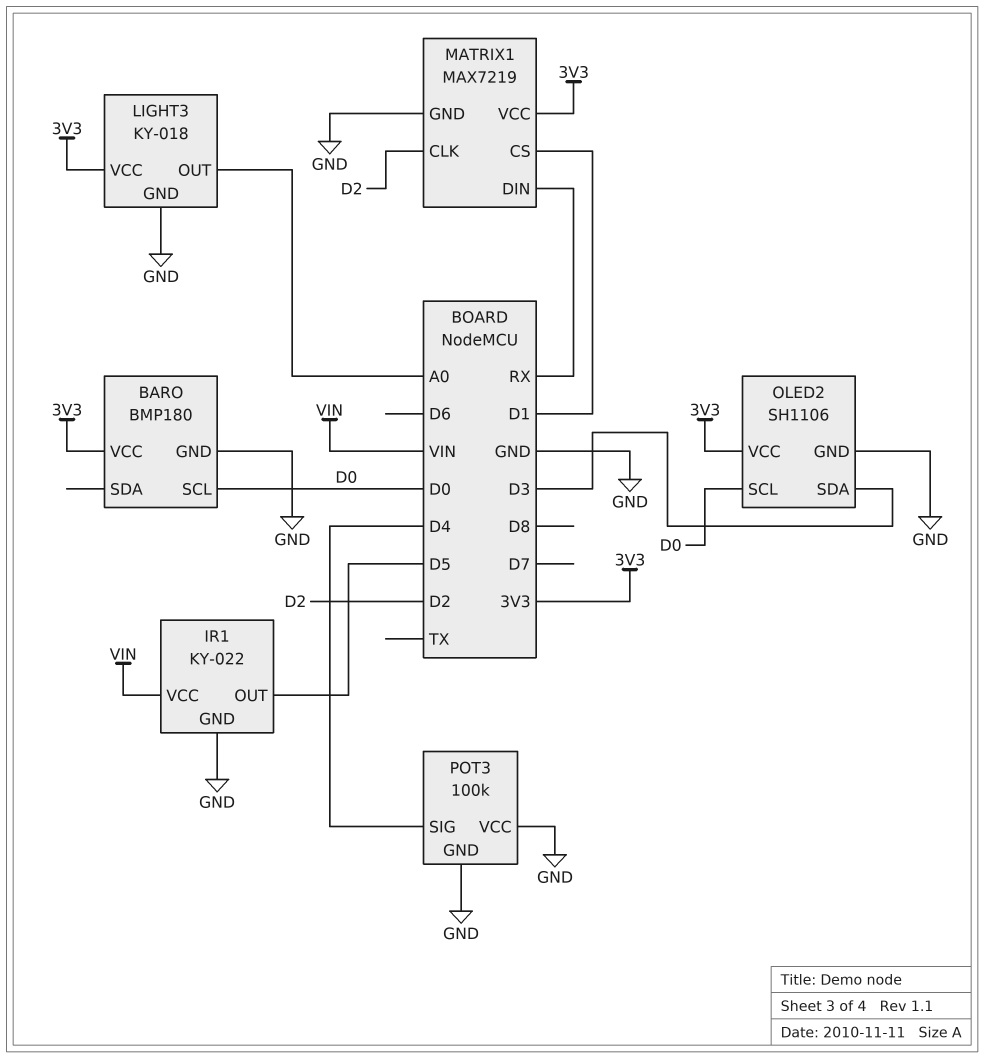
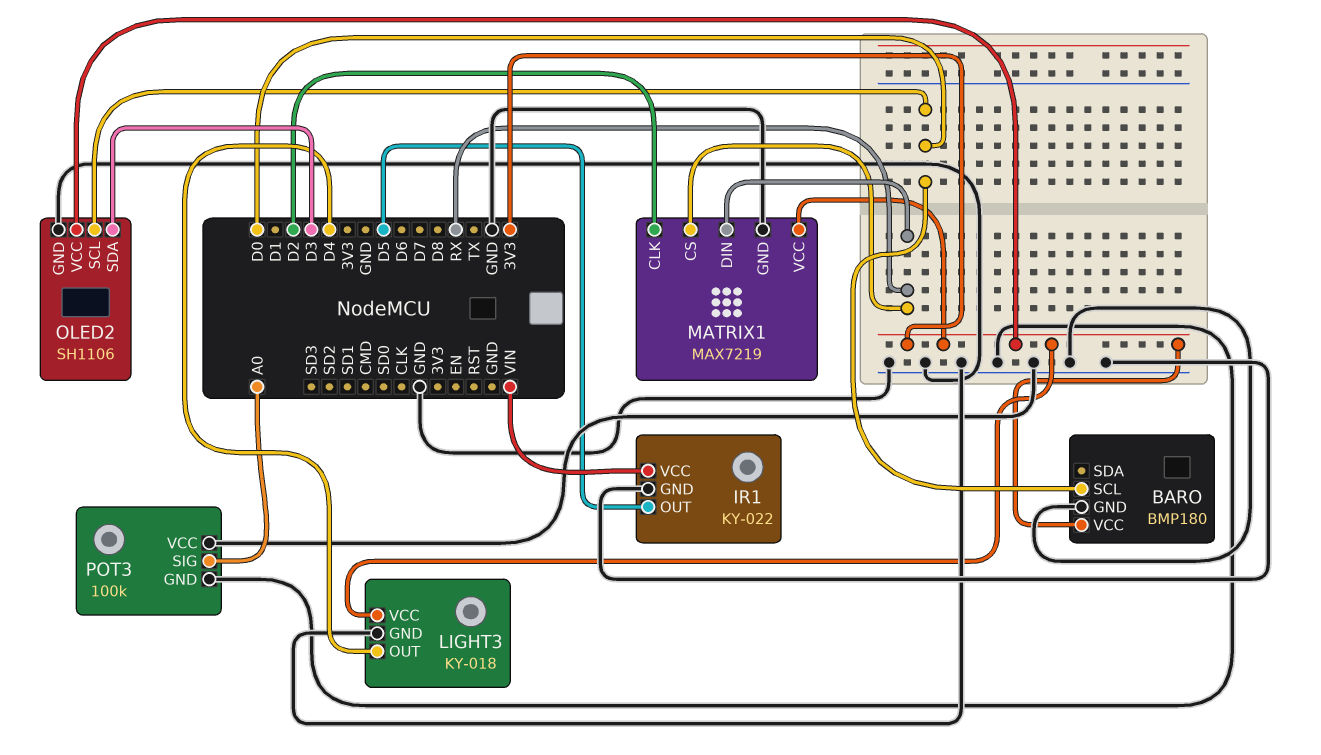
LIGHT3 pin OUT: A0 -> D4
MATRIX1 pin CS: D1 -> RX
POT3 pin SIG: D4 -> A0

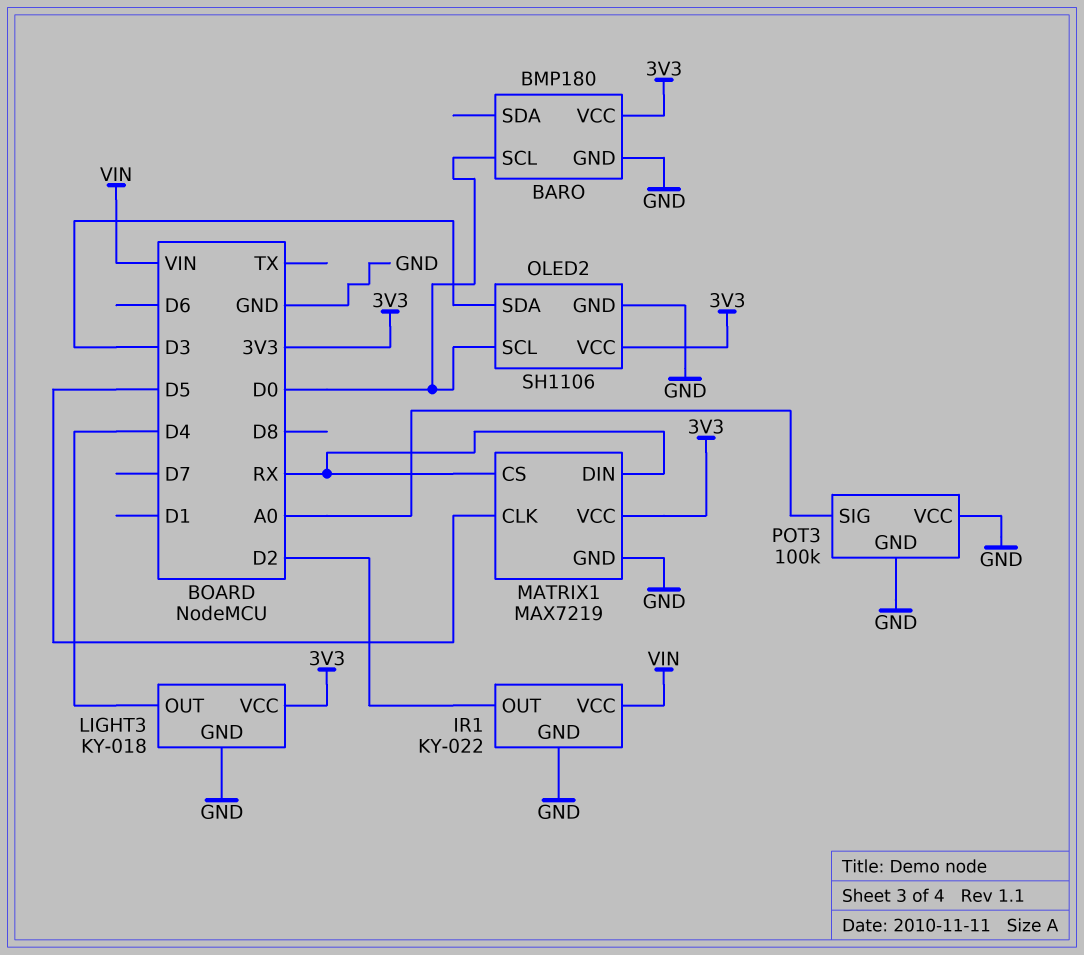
IR1 pin OUT: D5 -> D2
MATRIX1 pin CLK: D2 -> D5

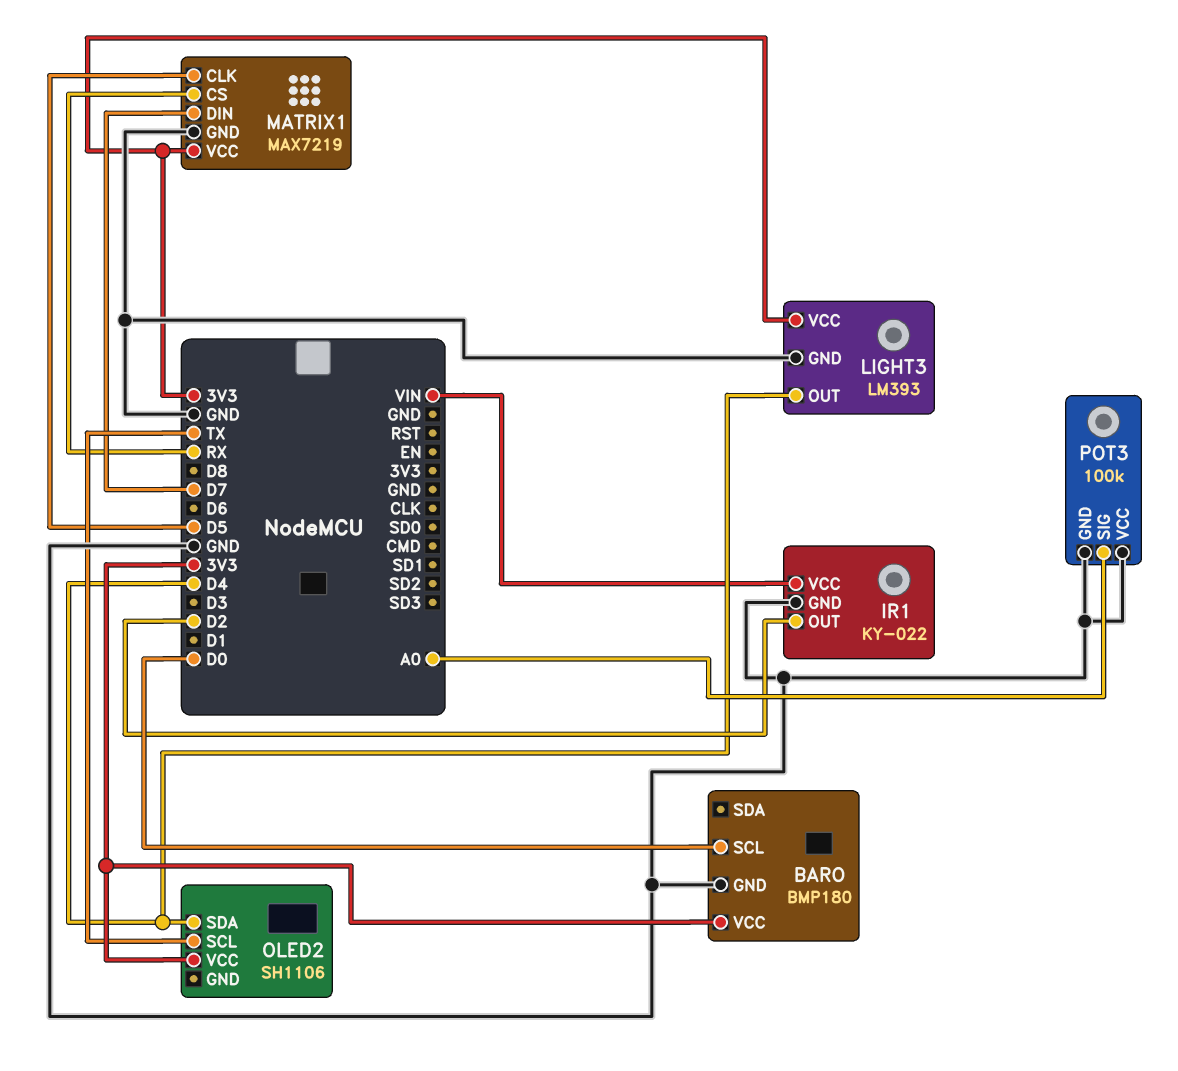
LIGHT3: KY-018 -> LM393
MATRIX1 pin DIN: RX -> D7
OLED2 pin GND: GND -> none
OLED2 pin SCL: D0 -> TX
OLED2 pin SDA: D3 -> D4

